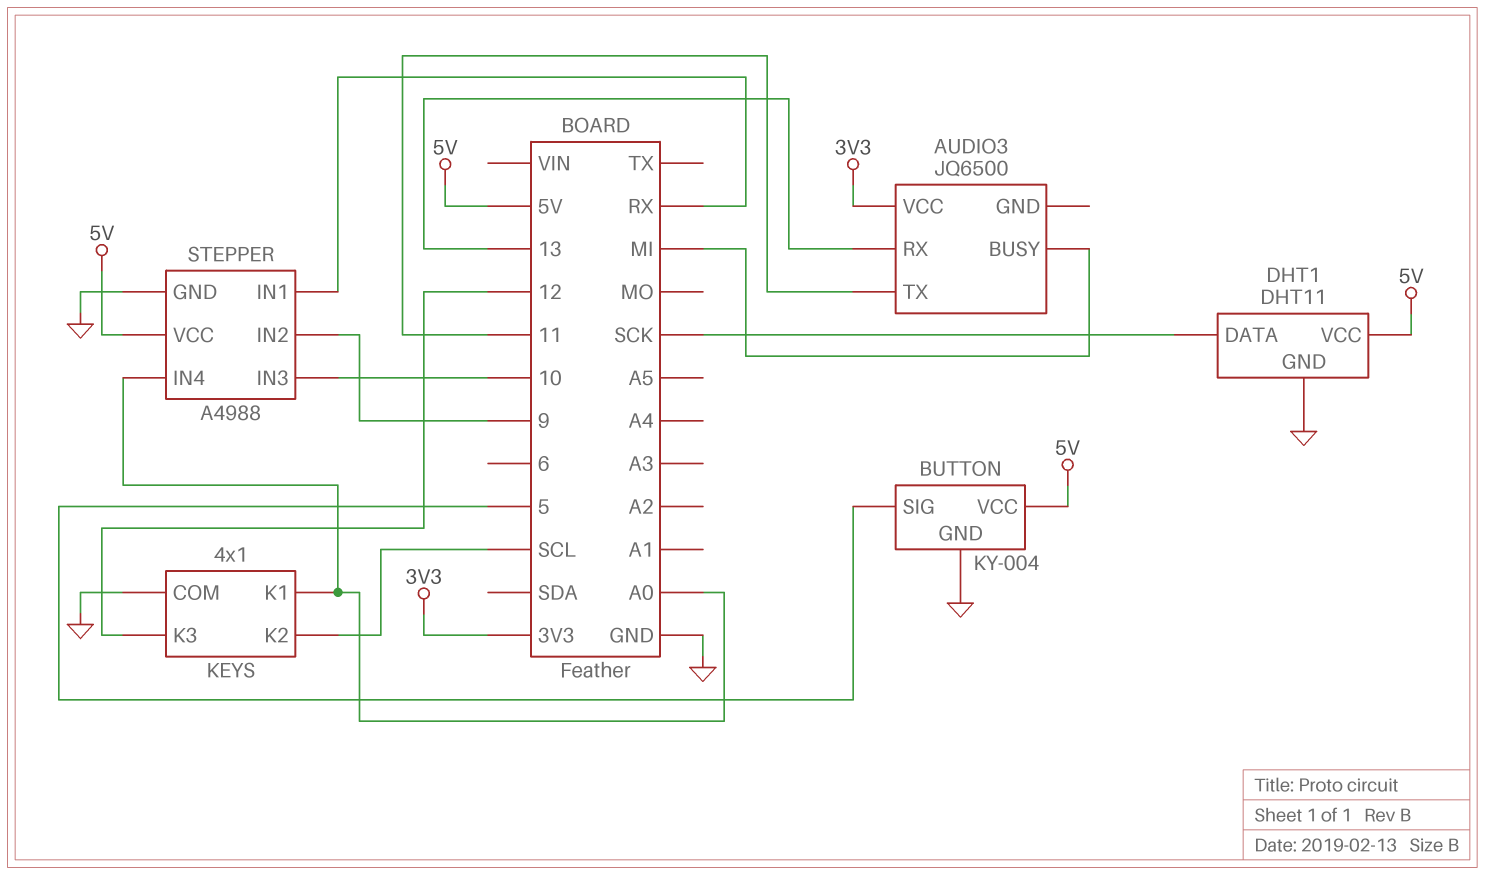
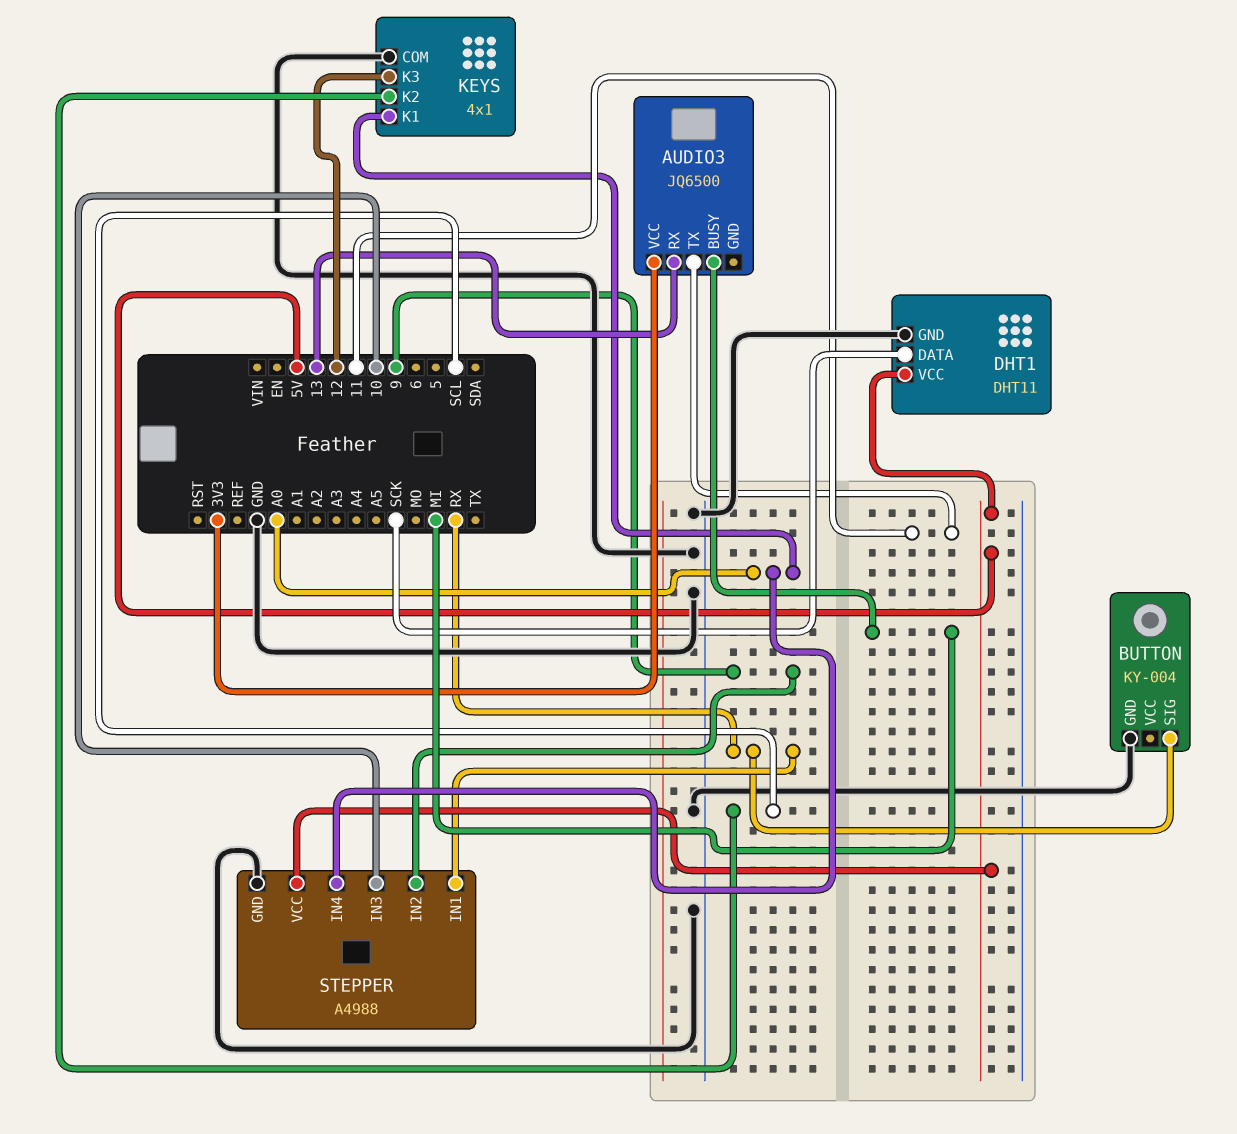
BUTTON pin SIG: 5 -> RX
BUTTON pin VCC: 5V -> none

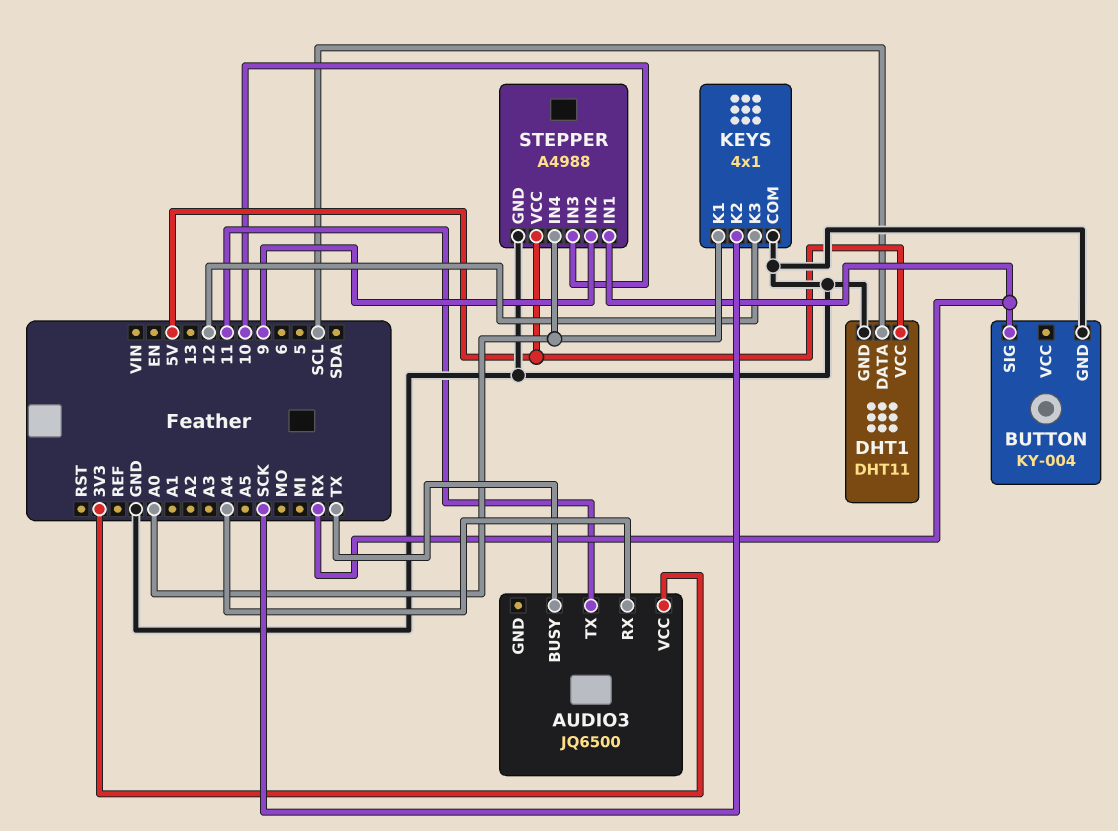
AUDIO3 pin BUSY: MI -> TX
AUDIO3 pin RX: 13 -> A4
DHT1 pin DATA: SCK -> SCL
KEYS pin K2: SCL -> SCK

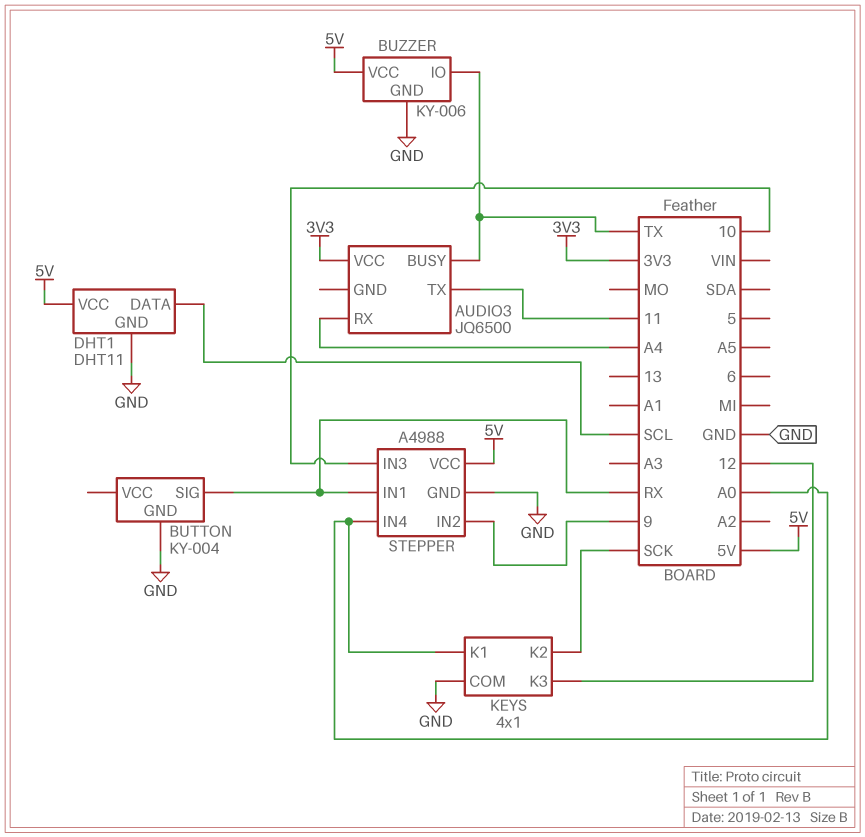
BUZZER: none -> KY-006
BUZZER pin GND: none -> GND
BUZZER pin IO: none -> TX
BUZZER pin VCC: none -> 5V

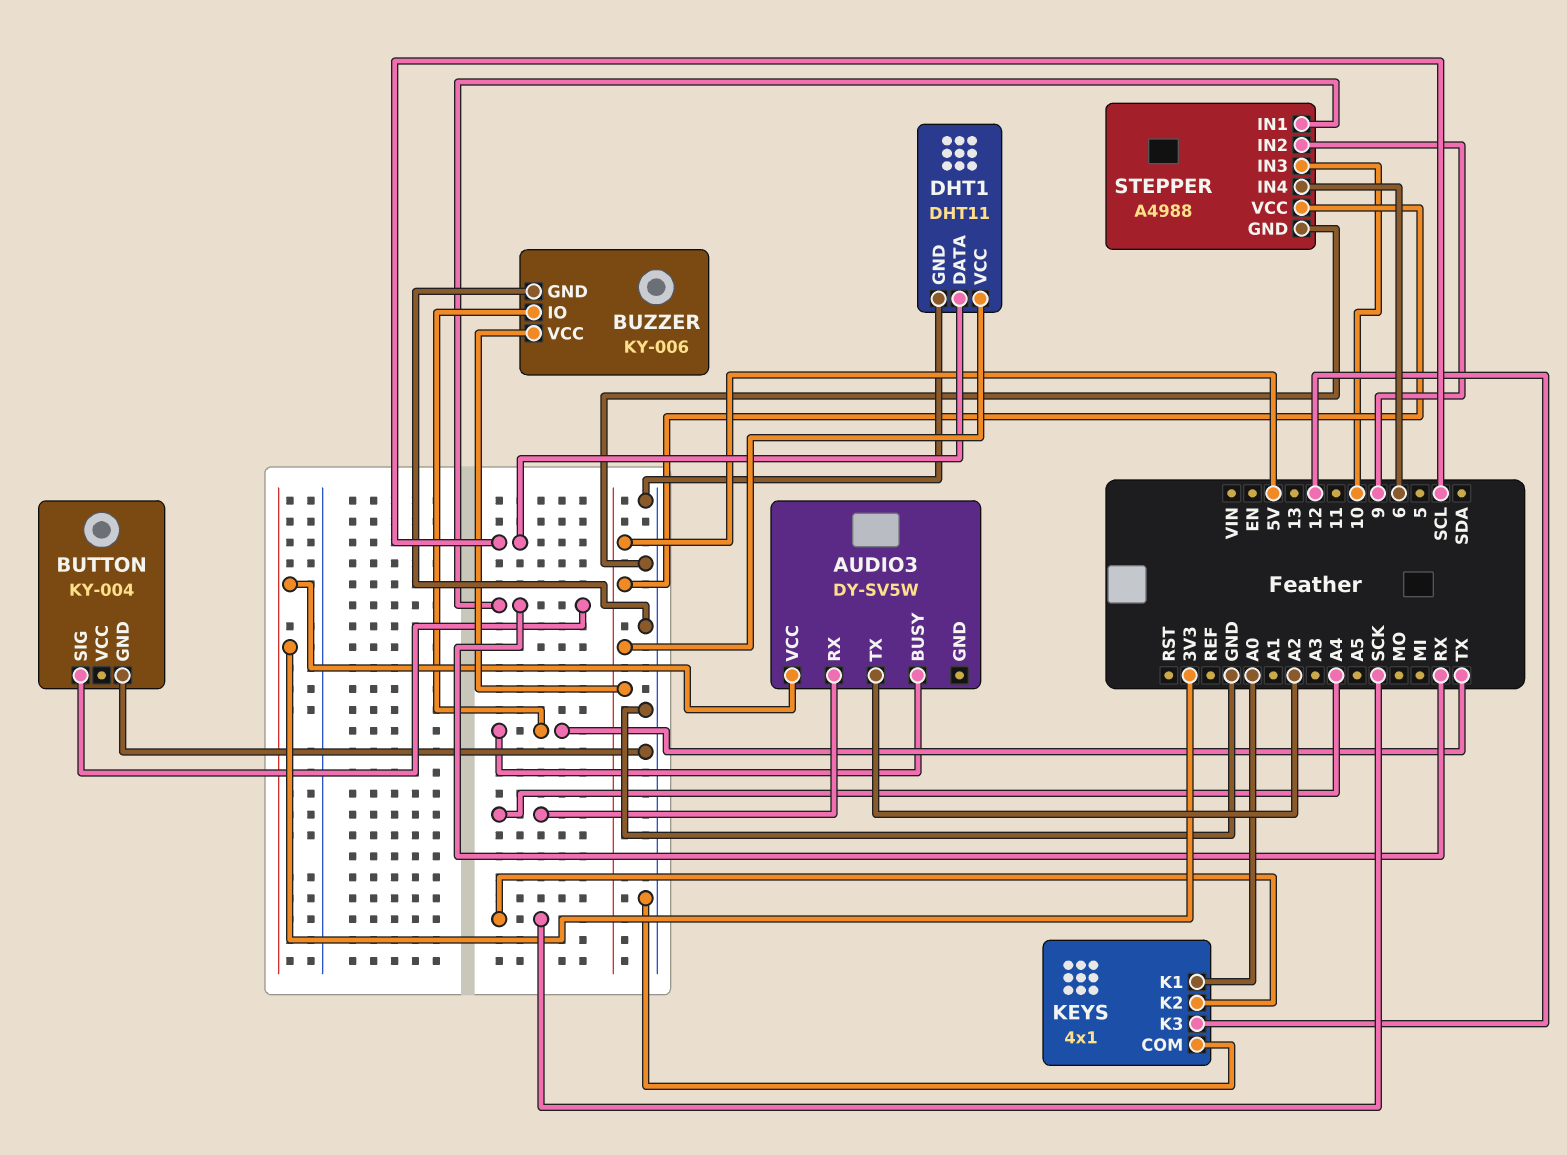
AUDIO3: JQ6500 -> DY-SV5W
AUDIO3 pin TX: 11 -> A2
STEPPER pin IN4: A0 -> 6

